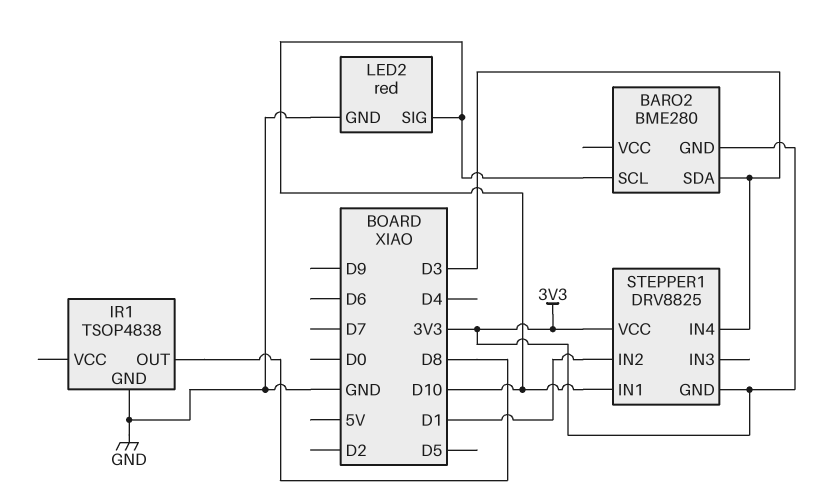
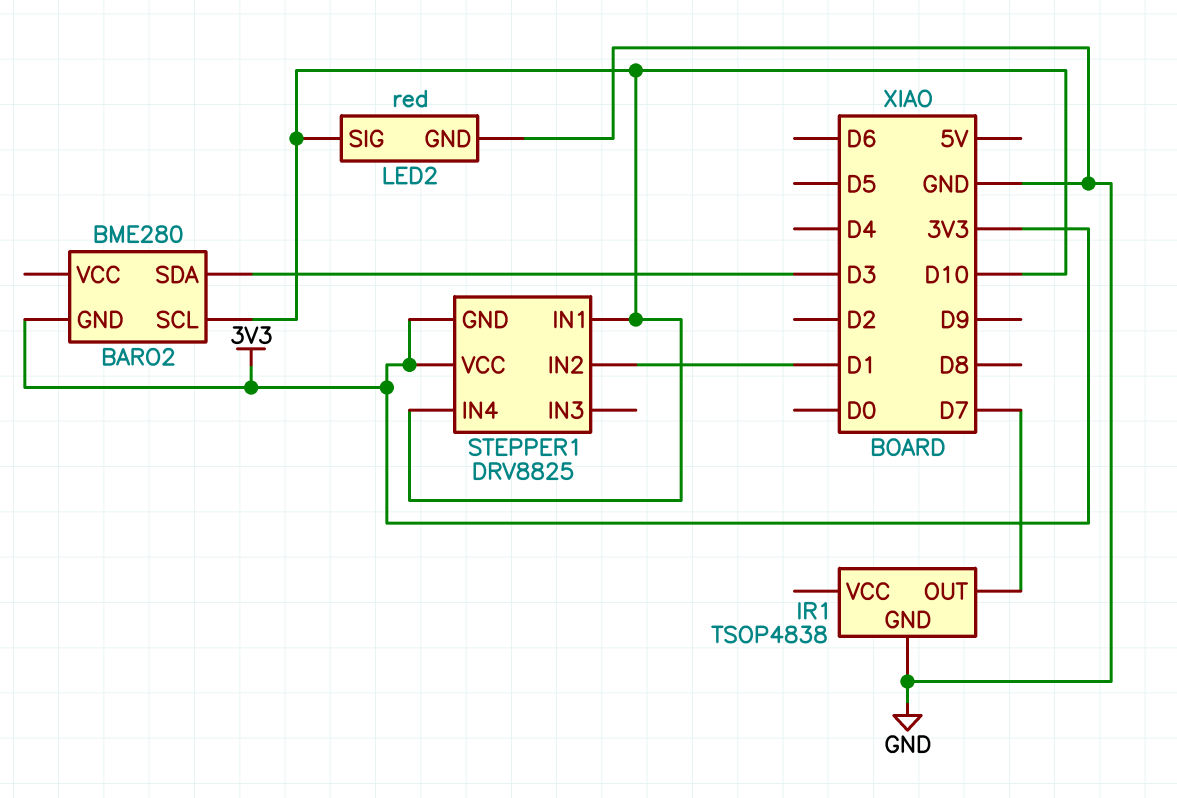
IR1 pin OUT: D8 -> D7
STEPPER1 pin IN4: D3 -> D10

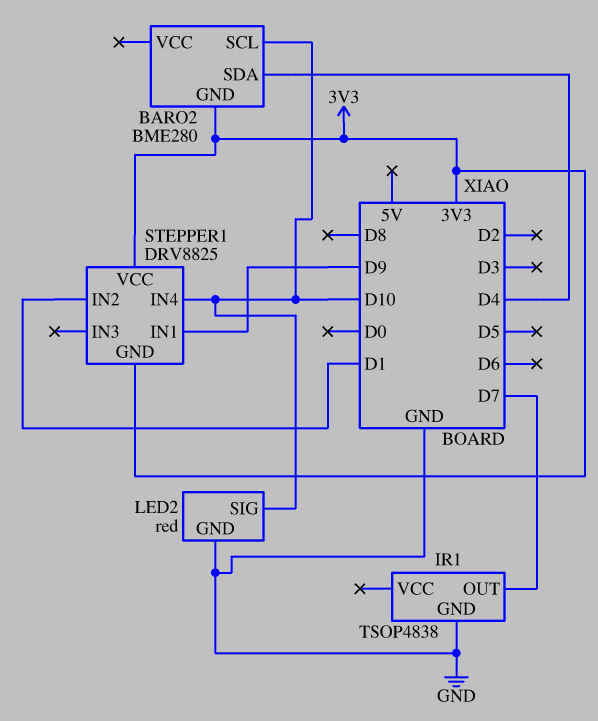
BARO2 pin SDA: D3 -> D4
STEPPER1 pin IN1: D10 -> D9

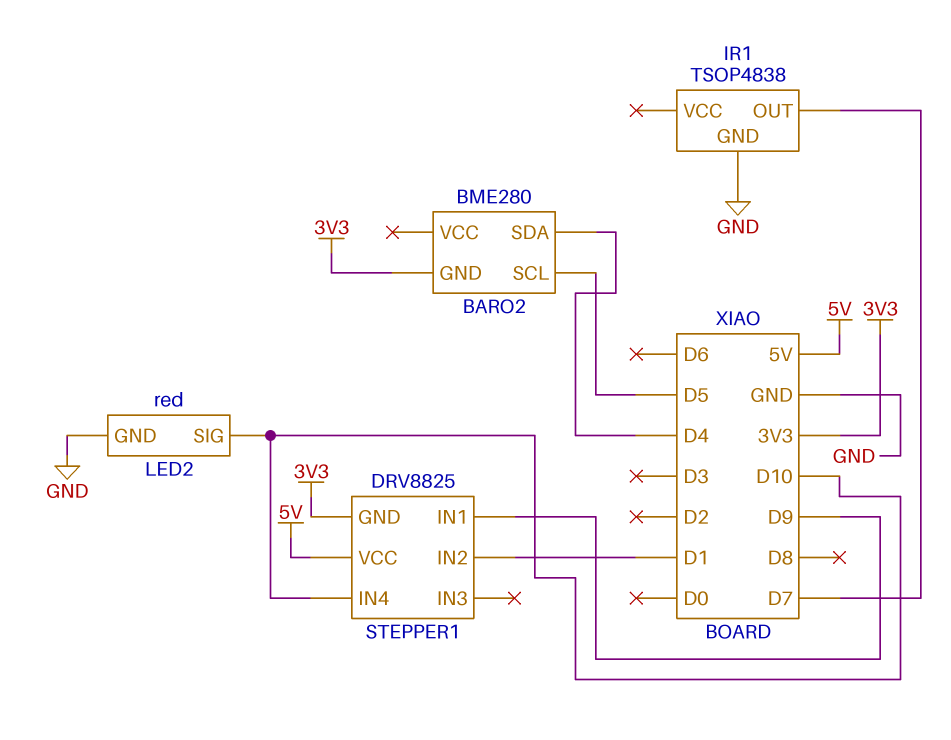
BARO2 pin SCL: D10 -> D5
STEPPER1 pin VCC: 3V3 -> 5V

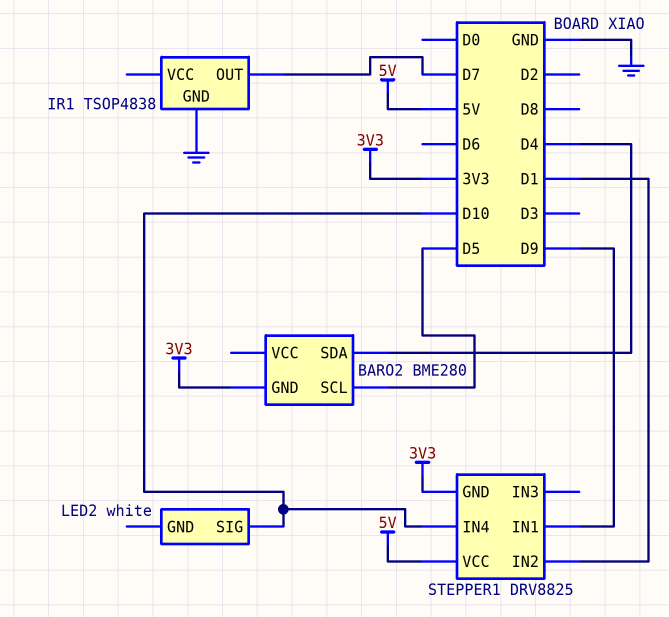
LED2: red -> white
LED2 pin GND: GND -> none

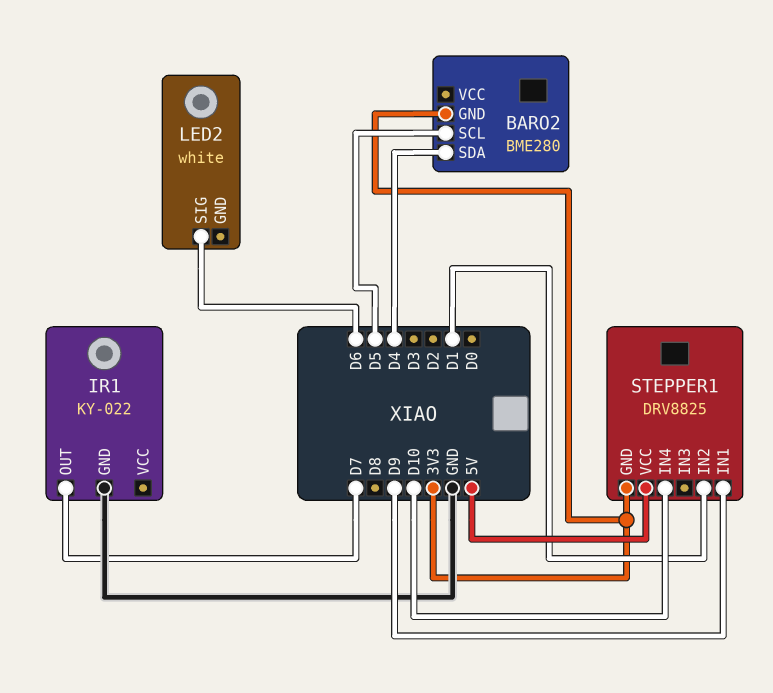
IR1: TSOP4838 -> KY-022
LED2 pin SIG: D10 -> D6

